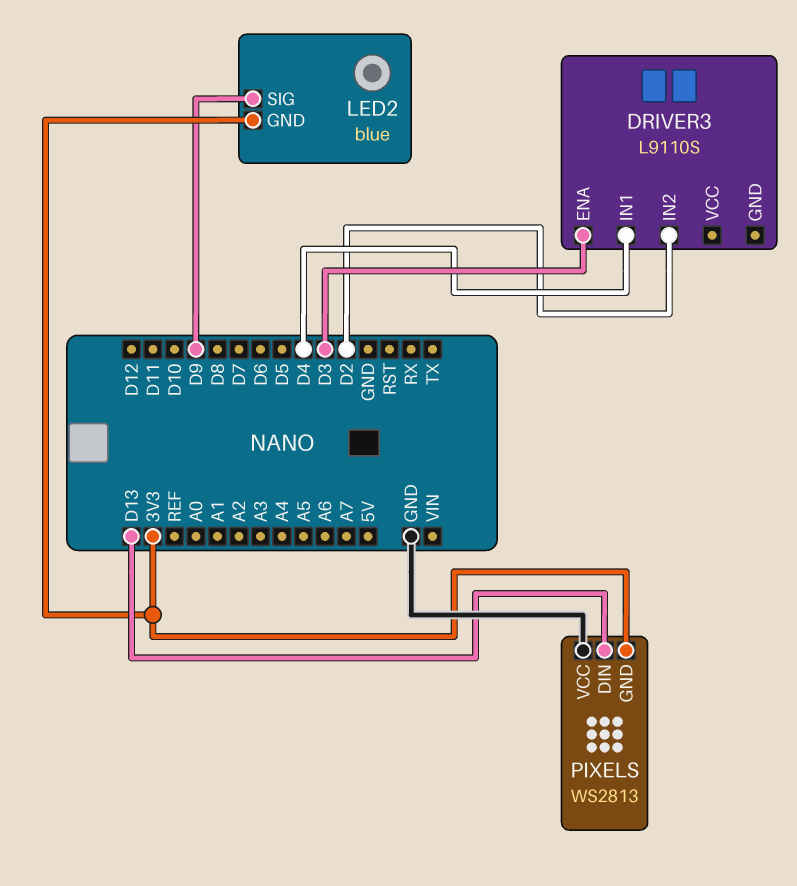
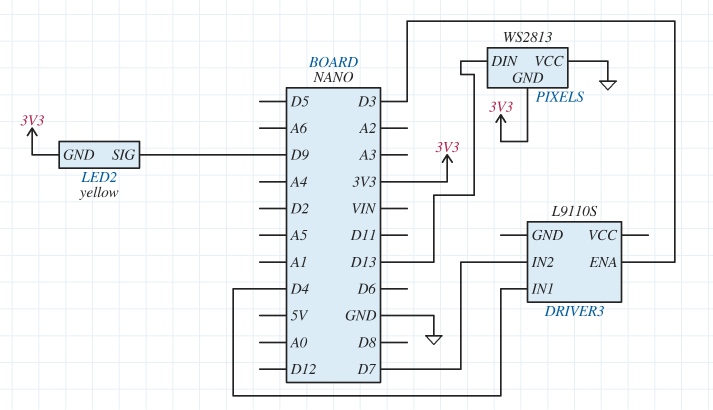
DRIVER3 pin IN2: D2 -> D7
LED2: blue -> yellow

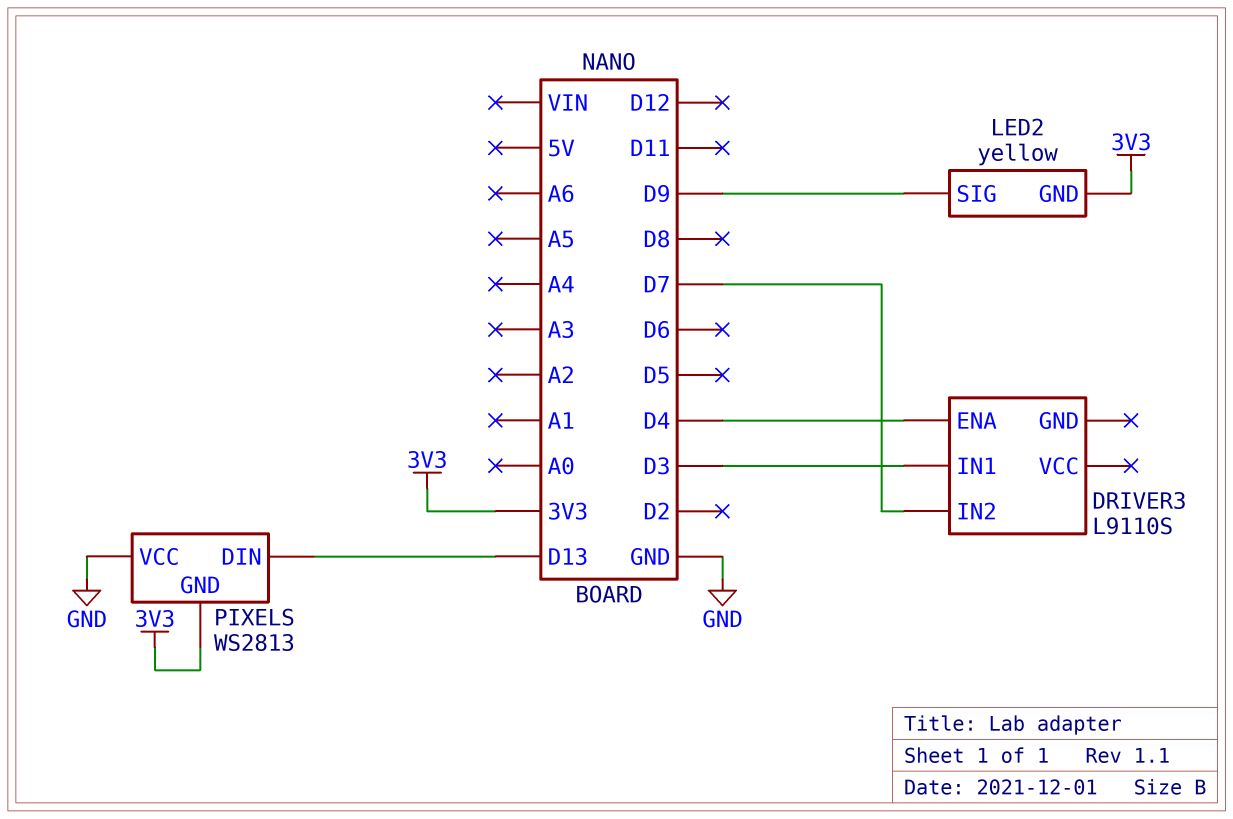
DRIVER3 pin ENA: D3 -> D4
DRIVER3 pin IN1: D4 -> D3

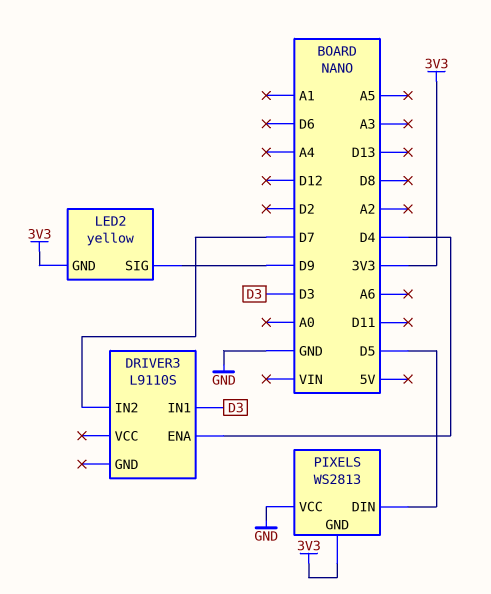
PIXELS pin DIN: D13 -> D5

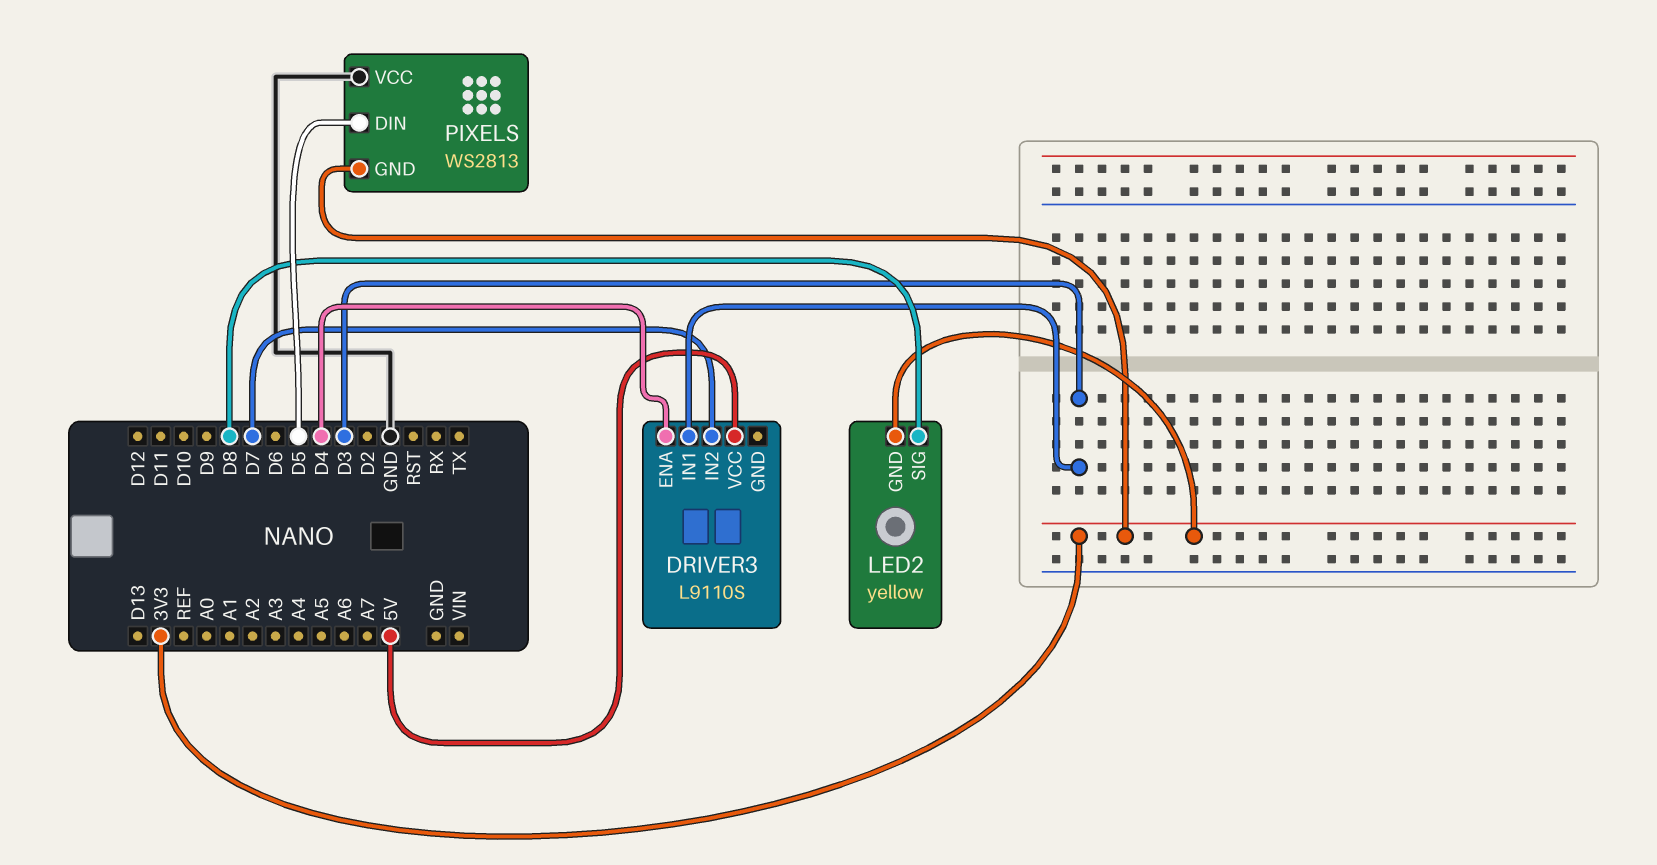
DRIVER3 pin VCC: none -> 5V
LED2 pin SIG: D9 -> D8

